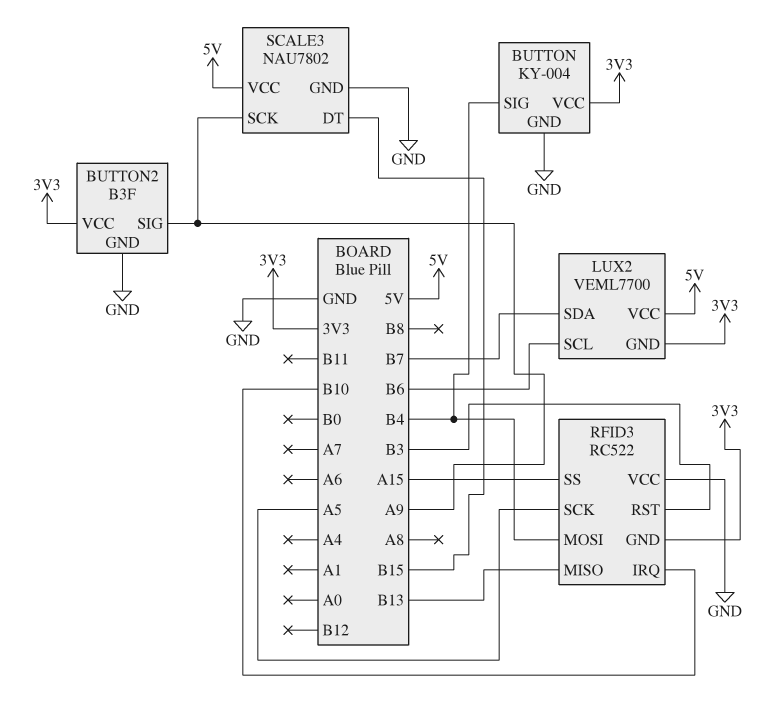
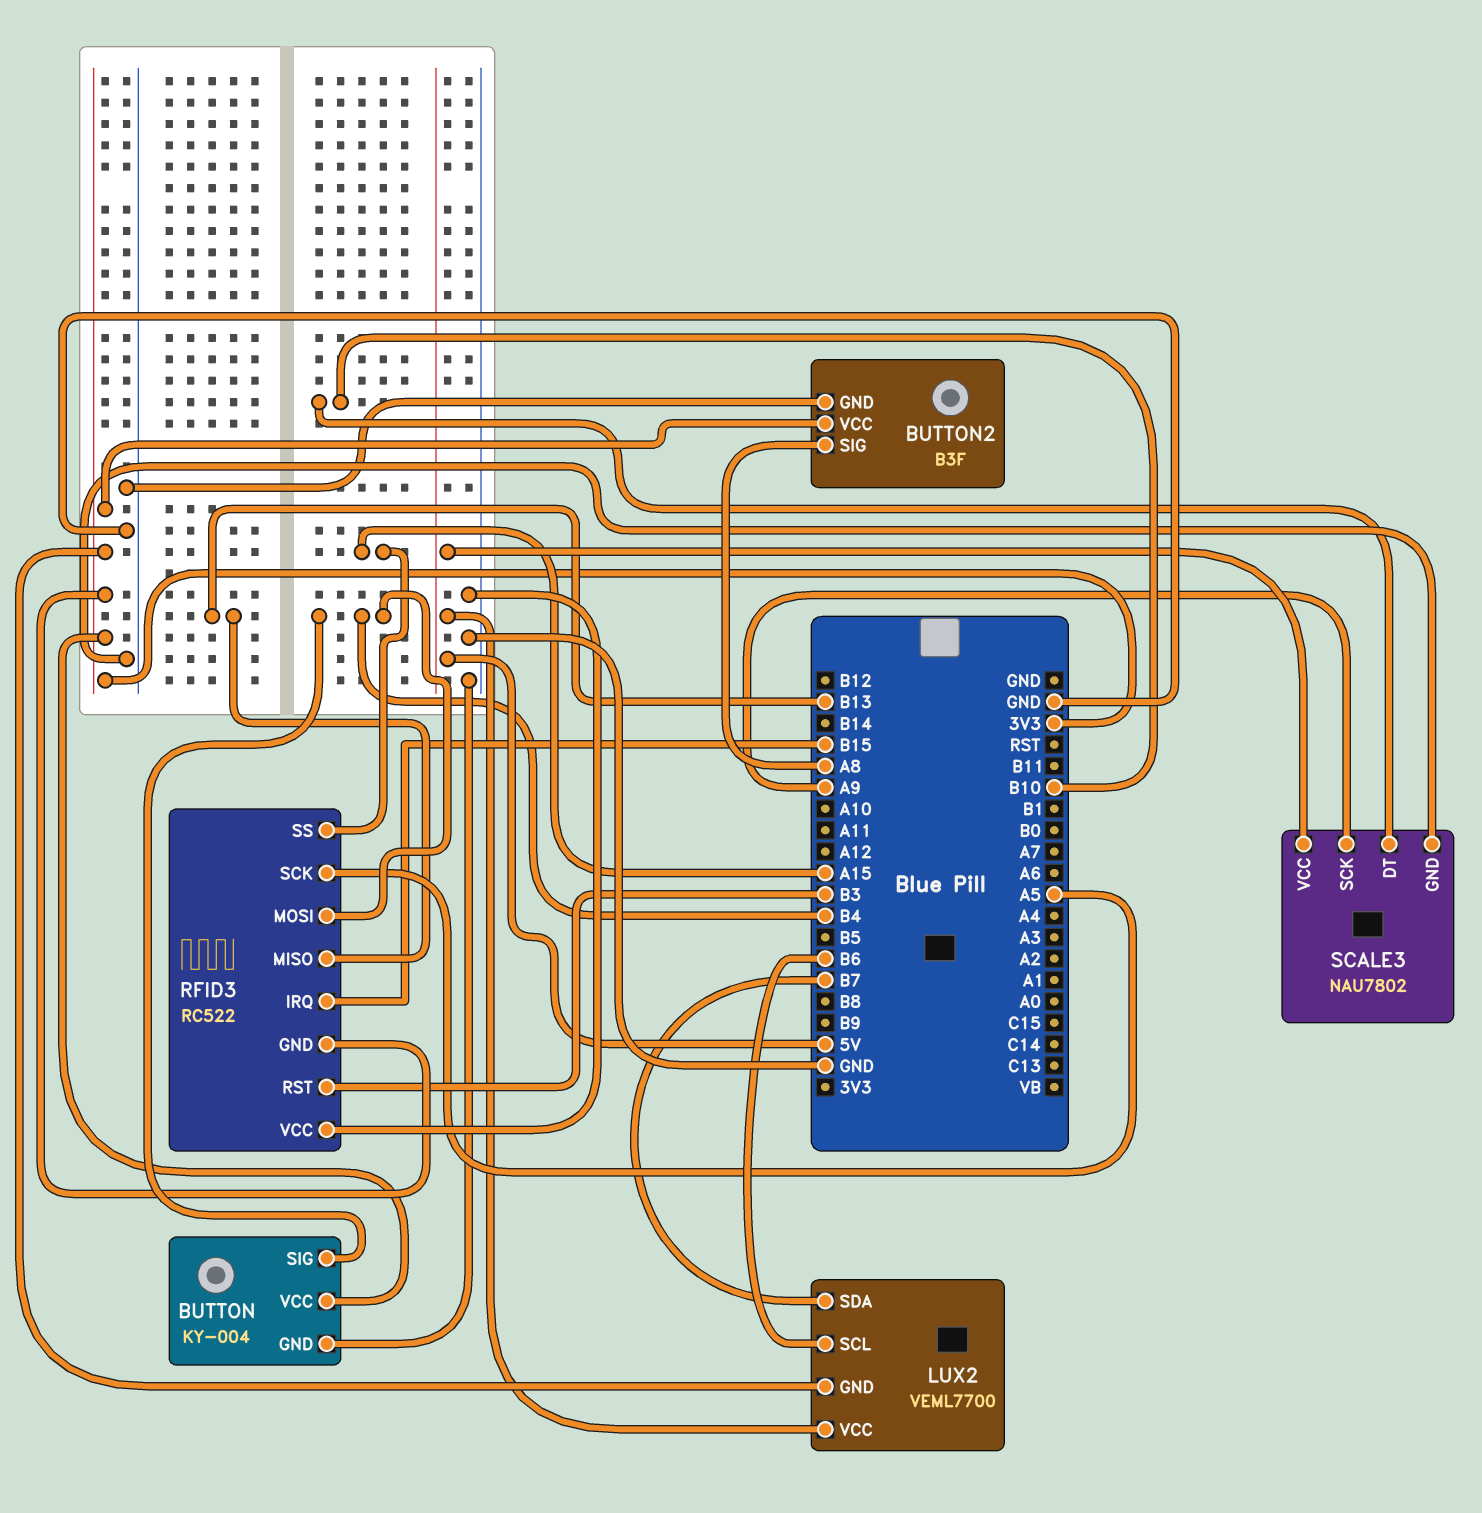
BUTTON2 pin SIG: A9 -> A8
RFID3 pin IRQ: B10 -> B15
SCALE3 pin DT: B15 -> B10

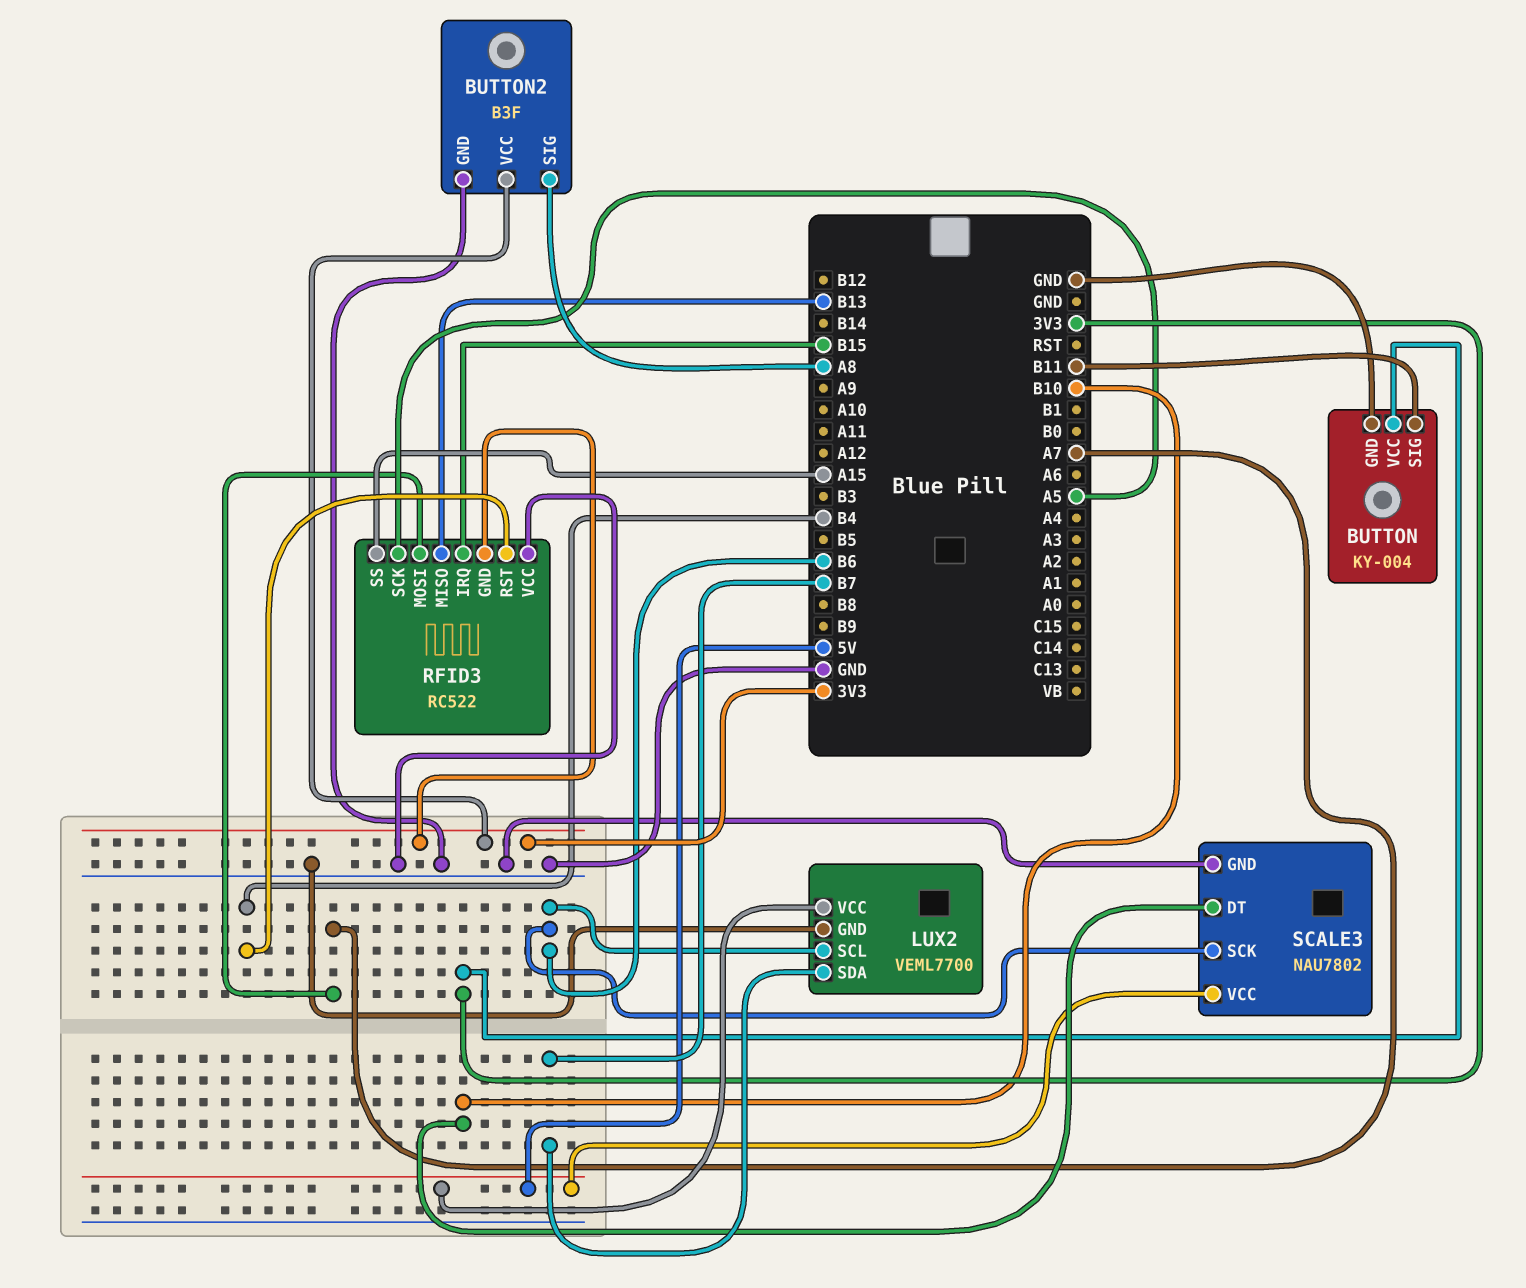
BUTTON pin SIG: B4 -> B11
LUX2 pin GND: 3V3 -> GND
RFID3 pin MOSI: B4 -> A7
RFID3 pin RST: B3 -> B4
SCALE3 pin SCK: A9 -> B6

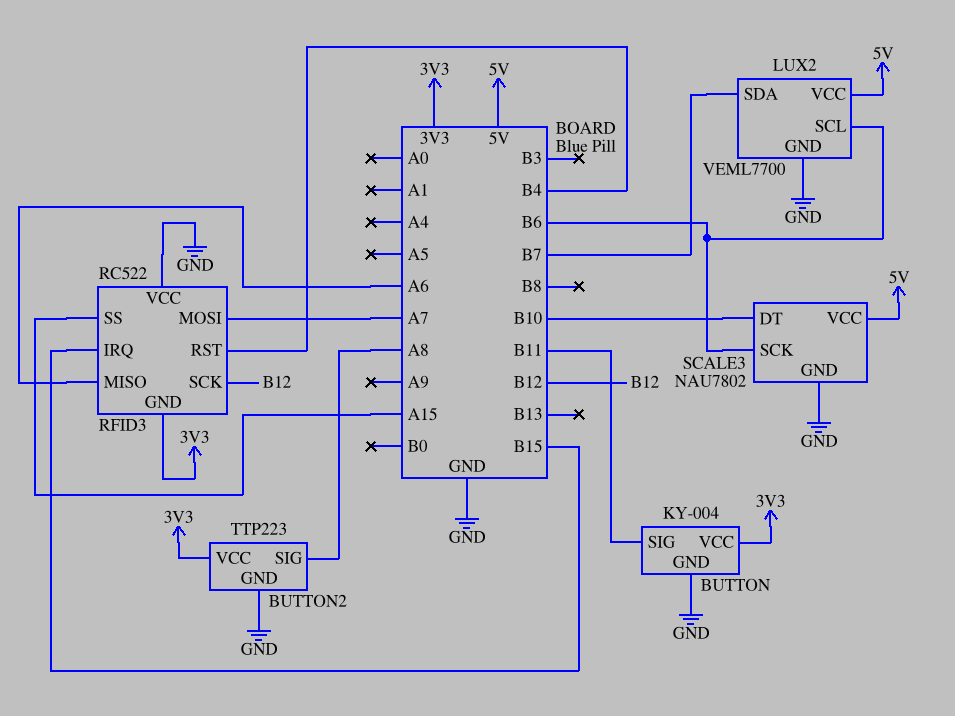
BUTTON2: B3F -> TTP223
RFID3 pin MISO: B13 -> A6
RFID3 pin SCK: A5 -> B12

